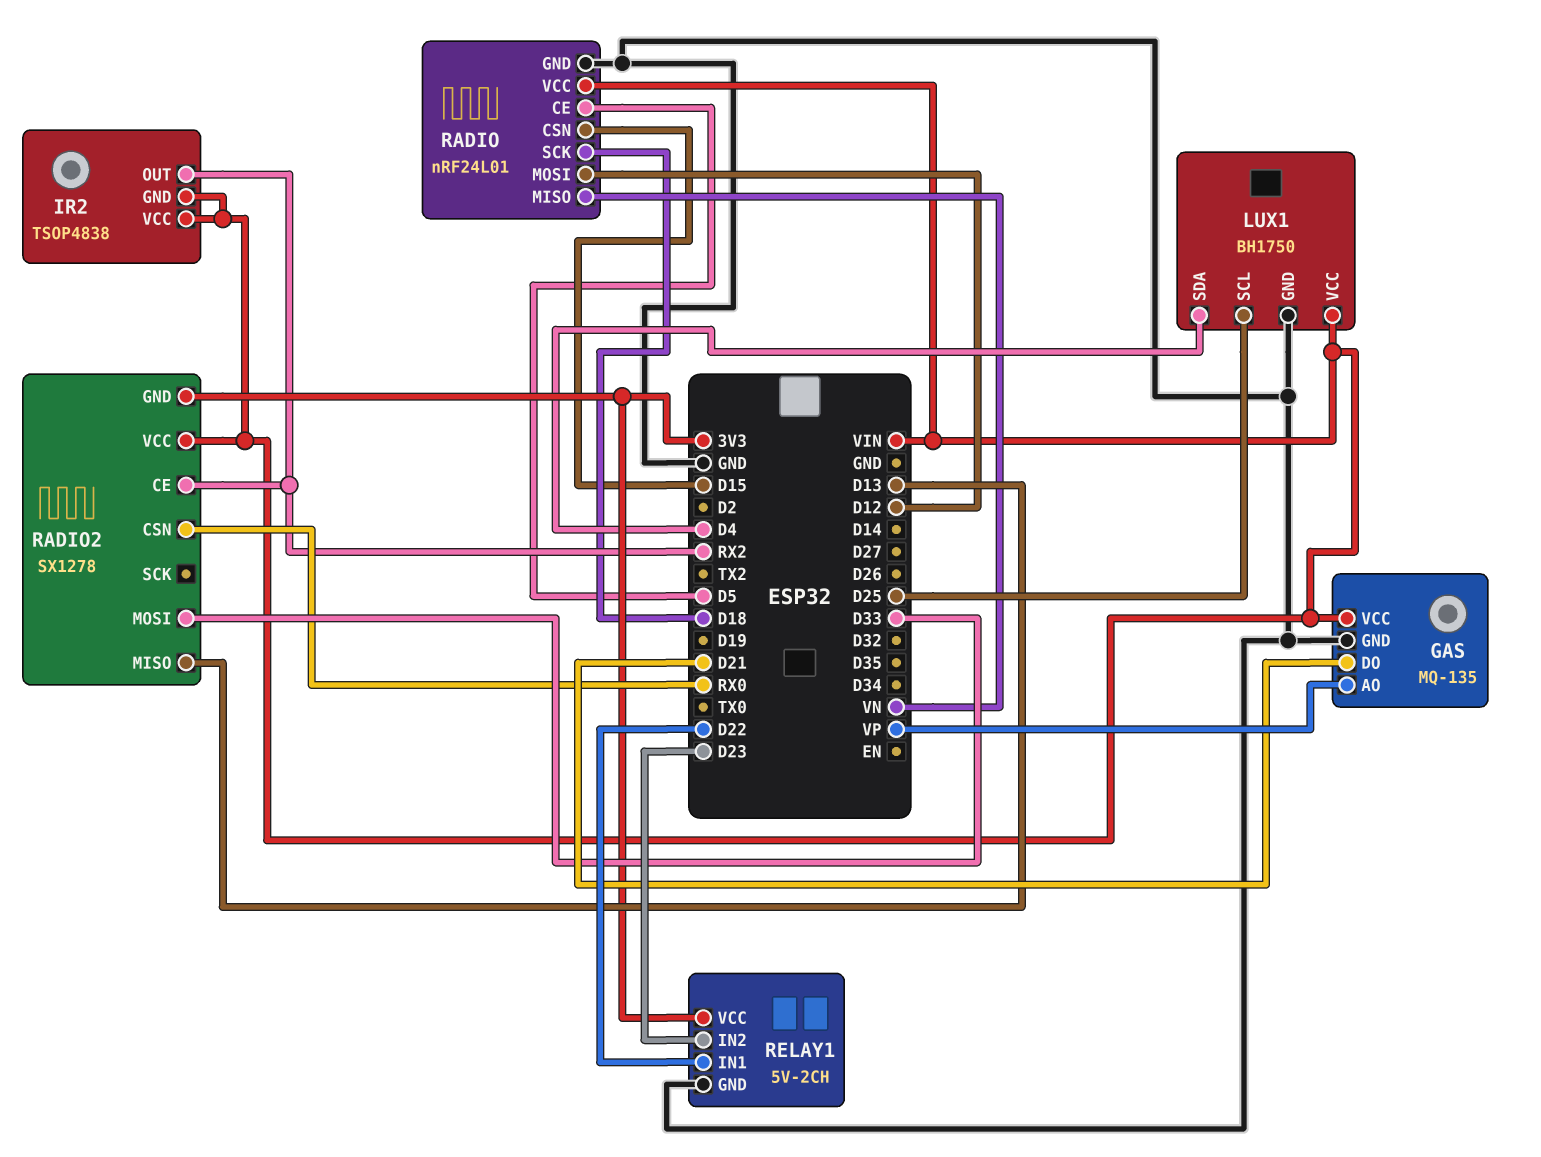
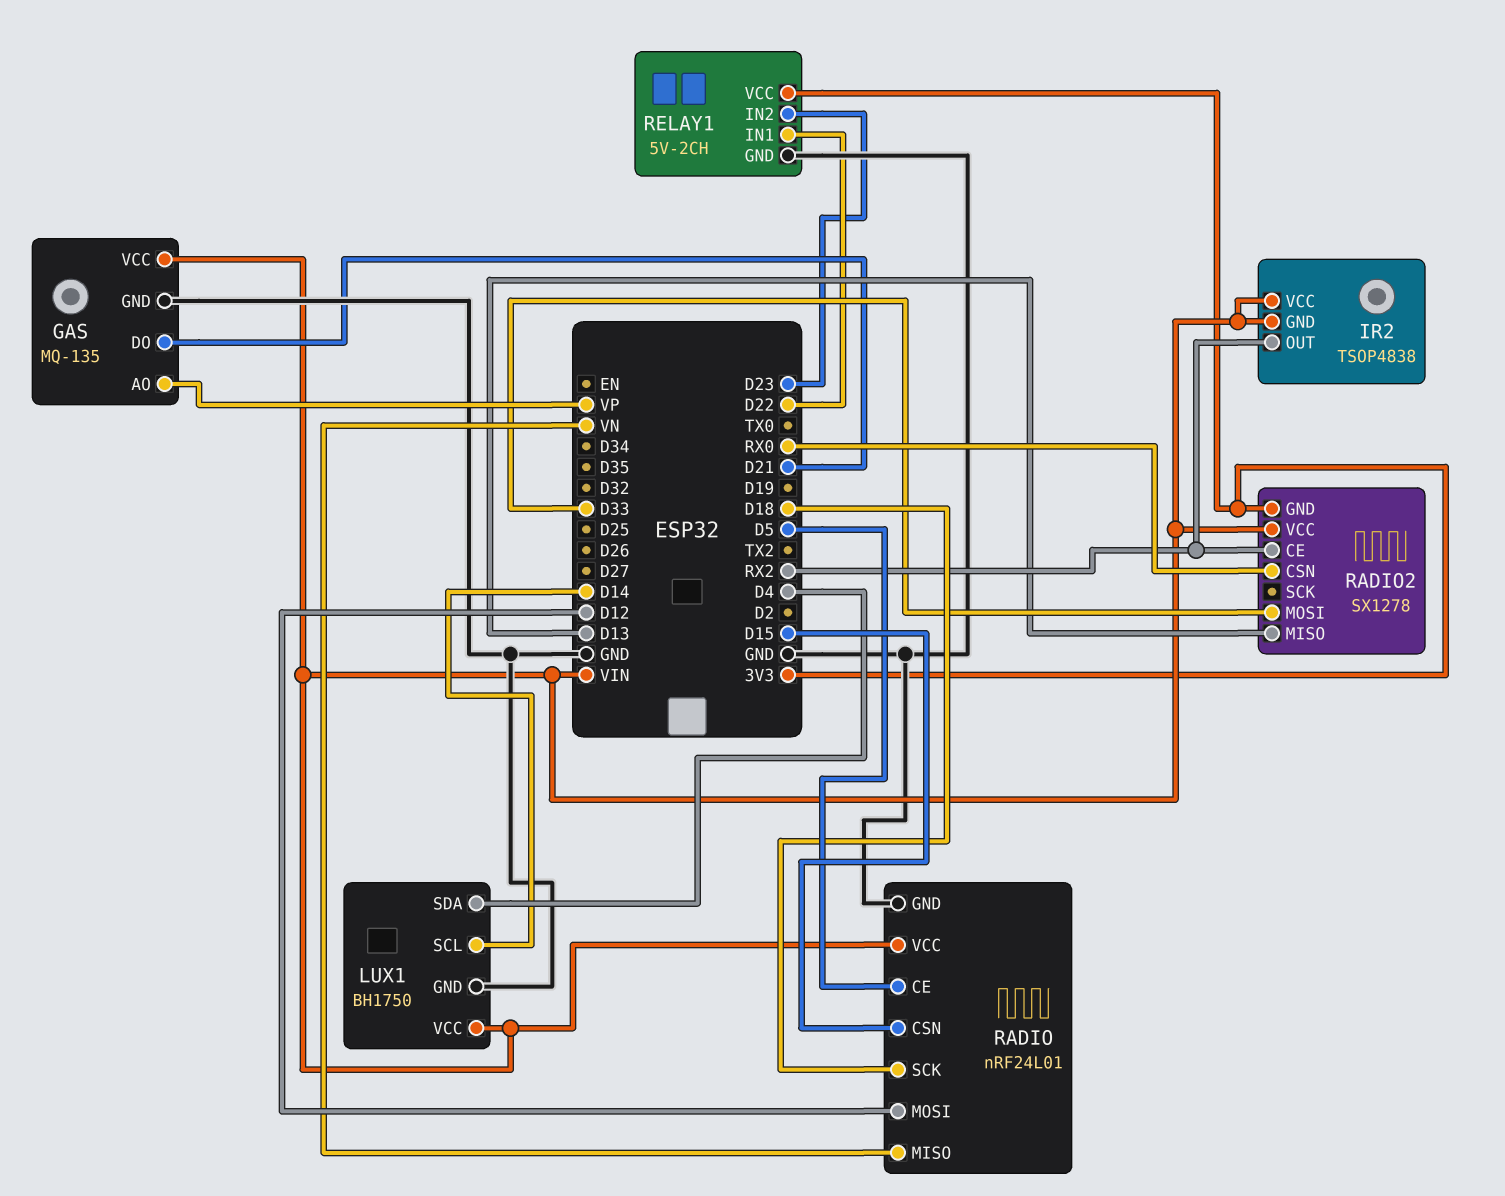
LUX1 pin SCL: D25 -> D14

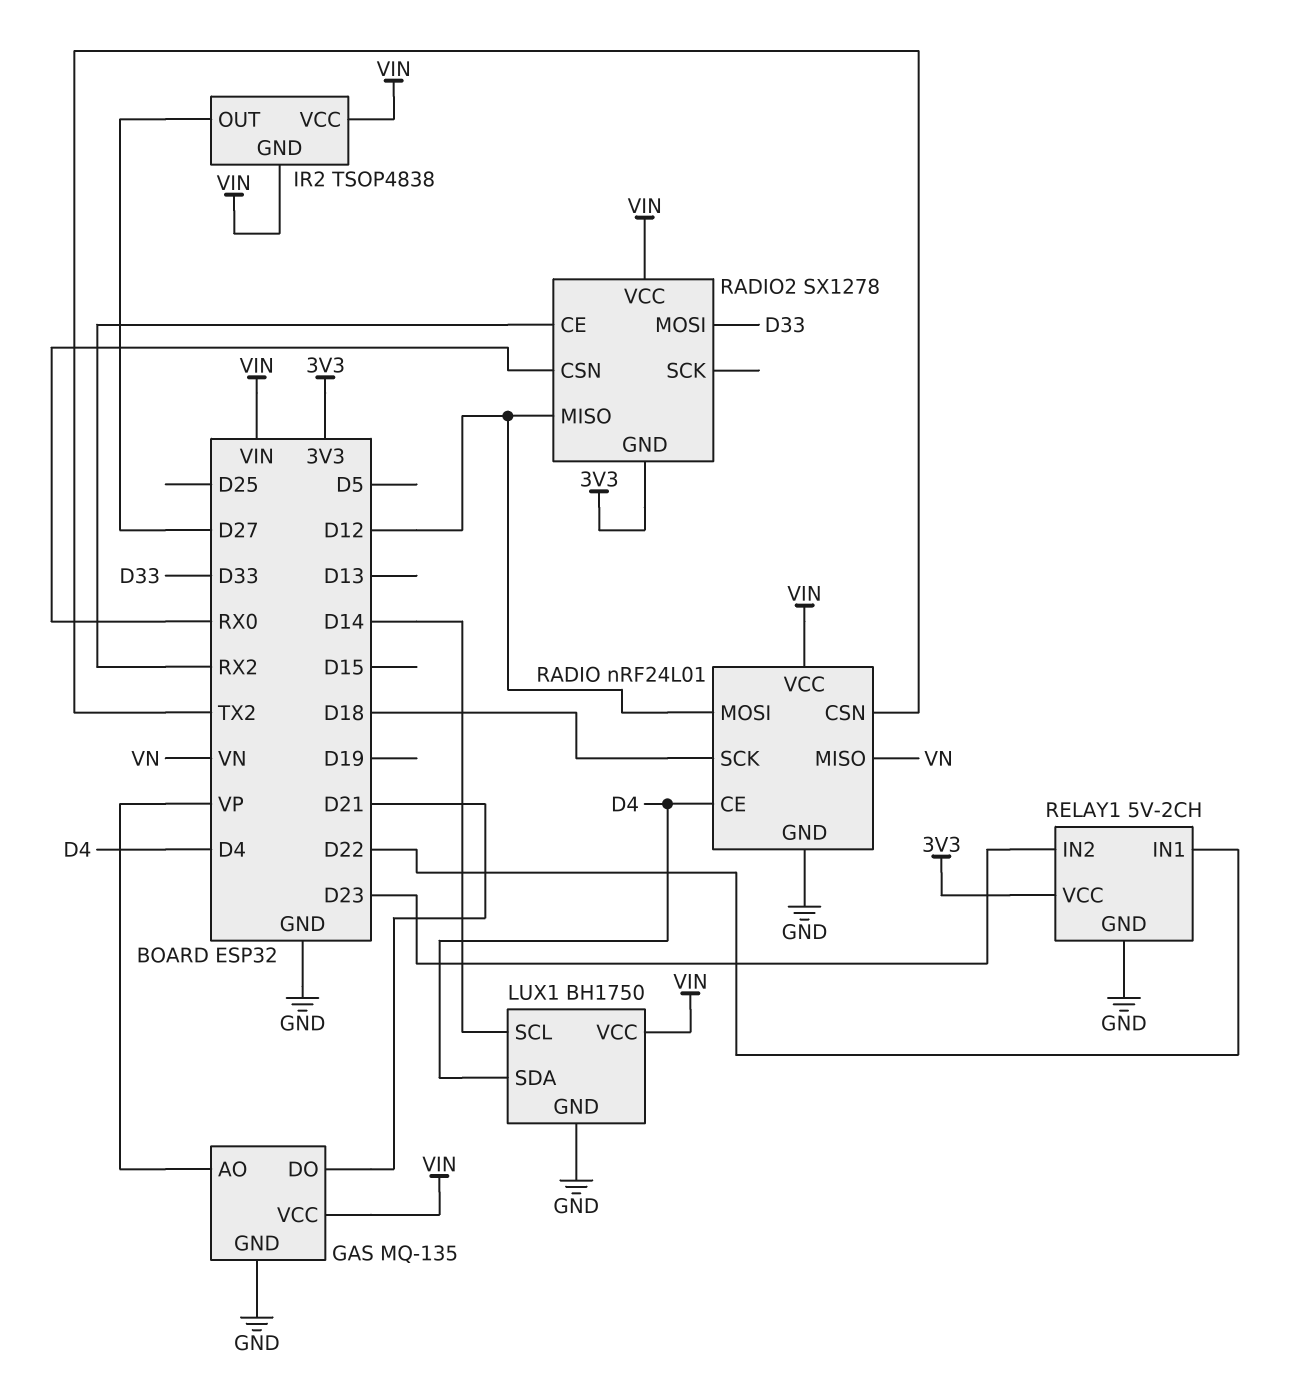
IR2 pin OUT: RX2 -> D27
RADIO pin CE: D5 -> D4
RADIO pin CSN: D15 -> TX2
RADIO2 pin MISO: D13 -> D12

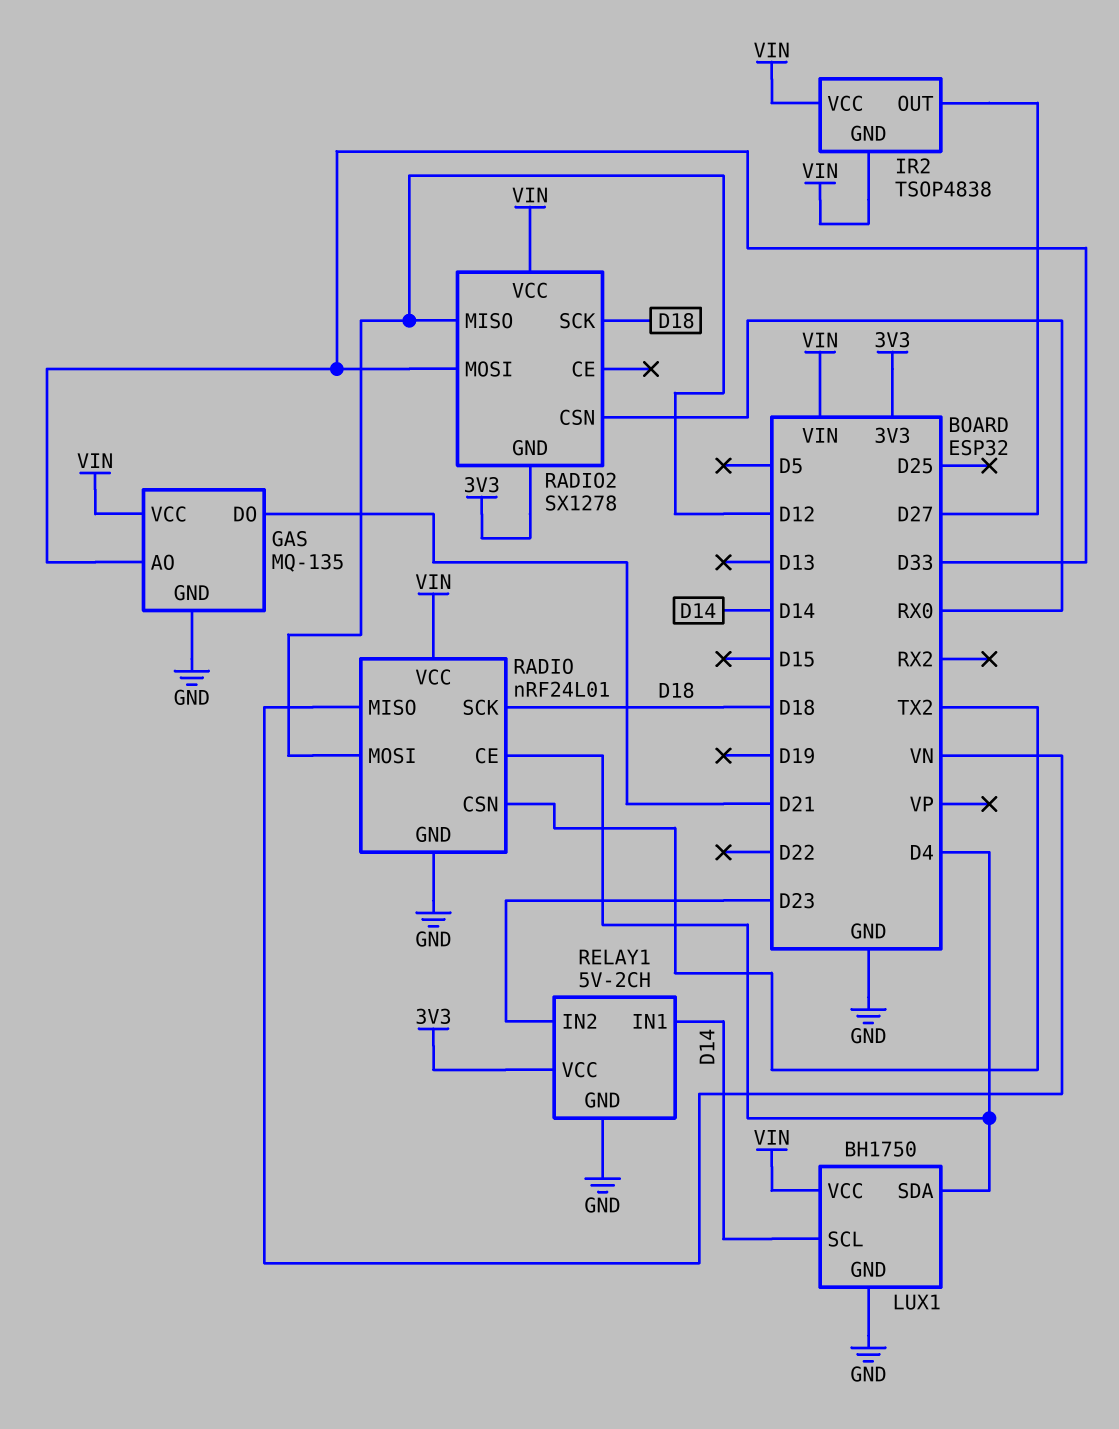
GAS pin AO: VP -> D33
RADIO2 pin CE: RX2 -> none
RADIO2 pin SCK: none -> D18
RELAY1 pin IN1: D22 -> D14

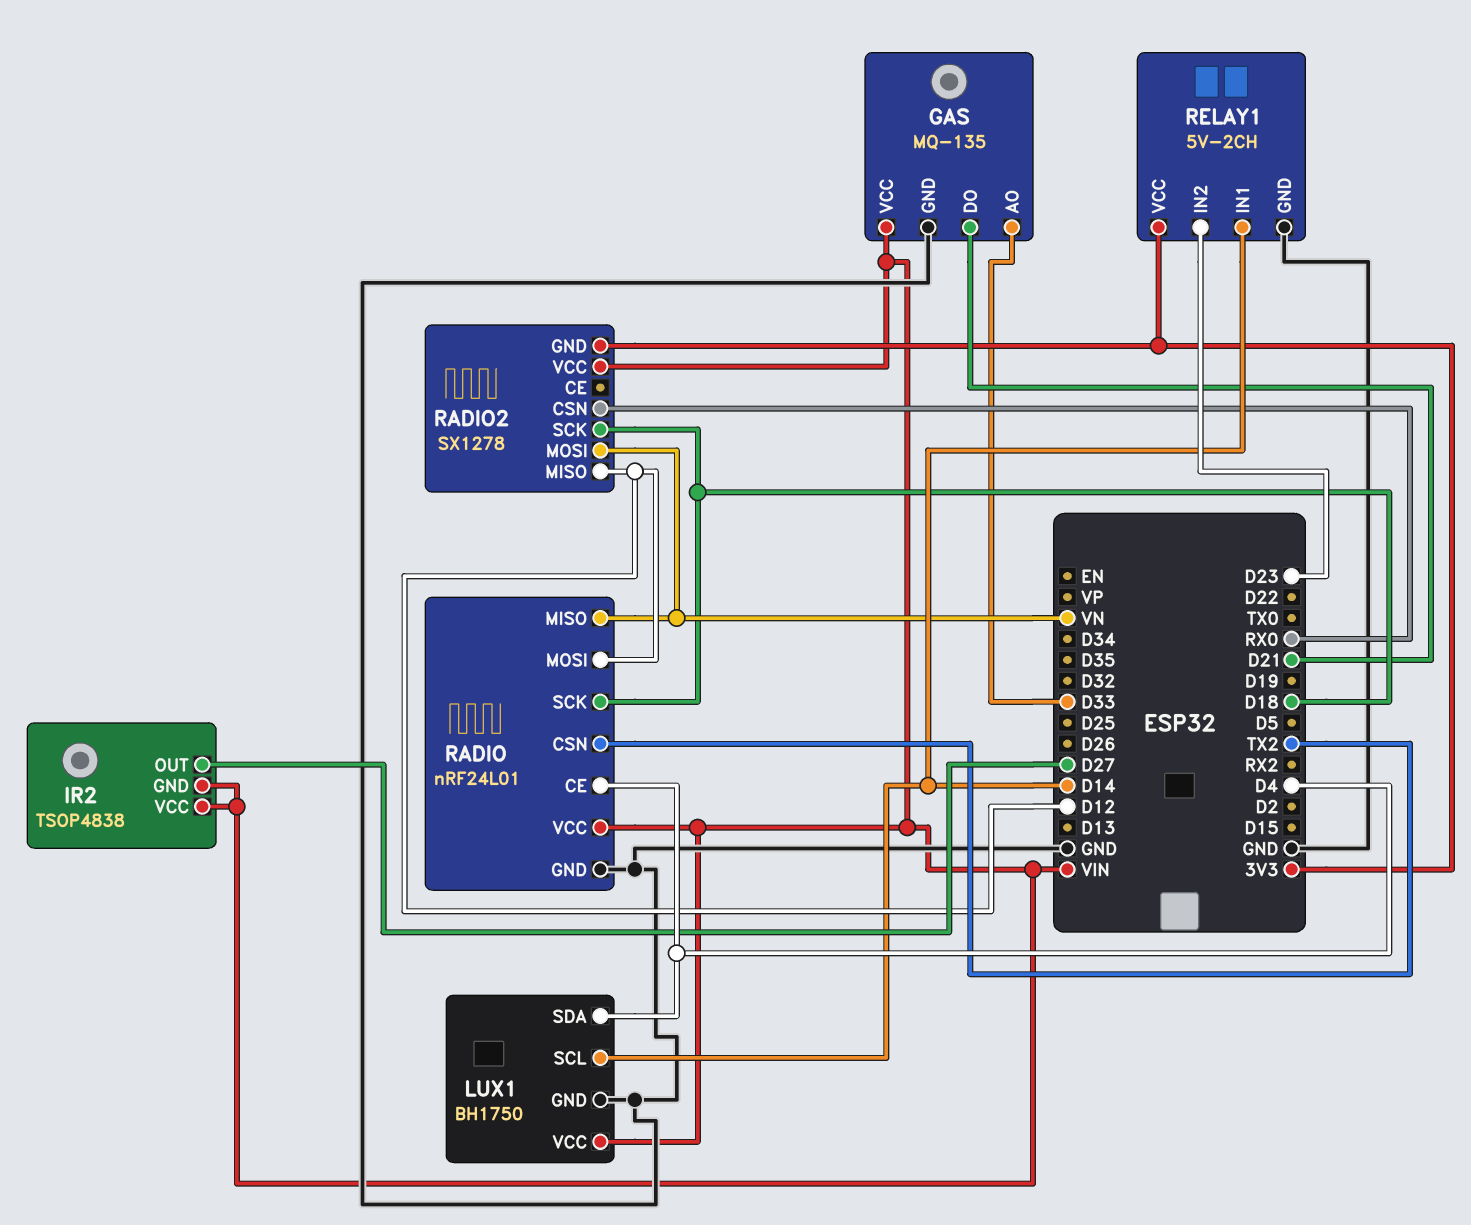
RADIO2 pin MOSI: D33 -> VN

